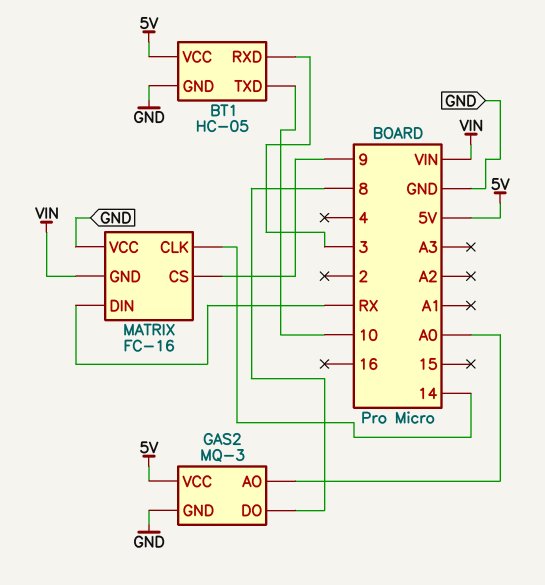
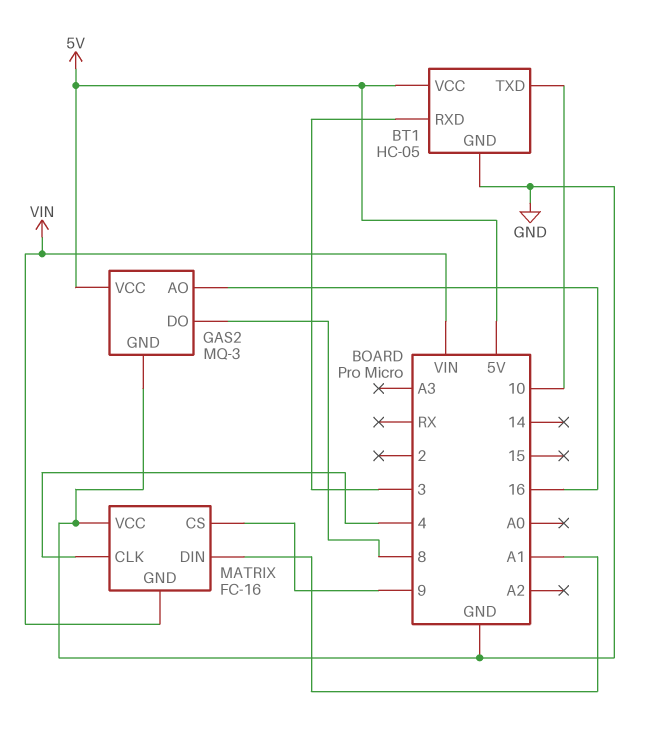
GAS2 pin AO: A0 -> 16
MATRIX pin CLK: 14 -> 4
MATRIX pin DIN: RX -> A1

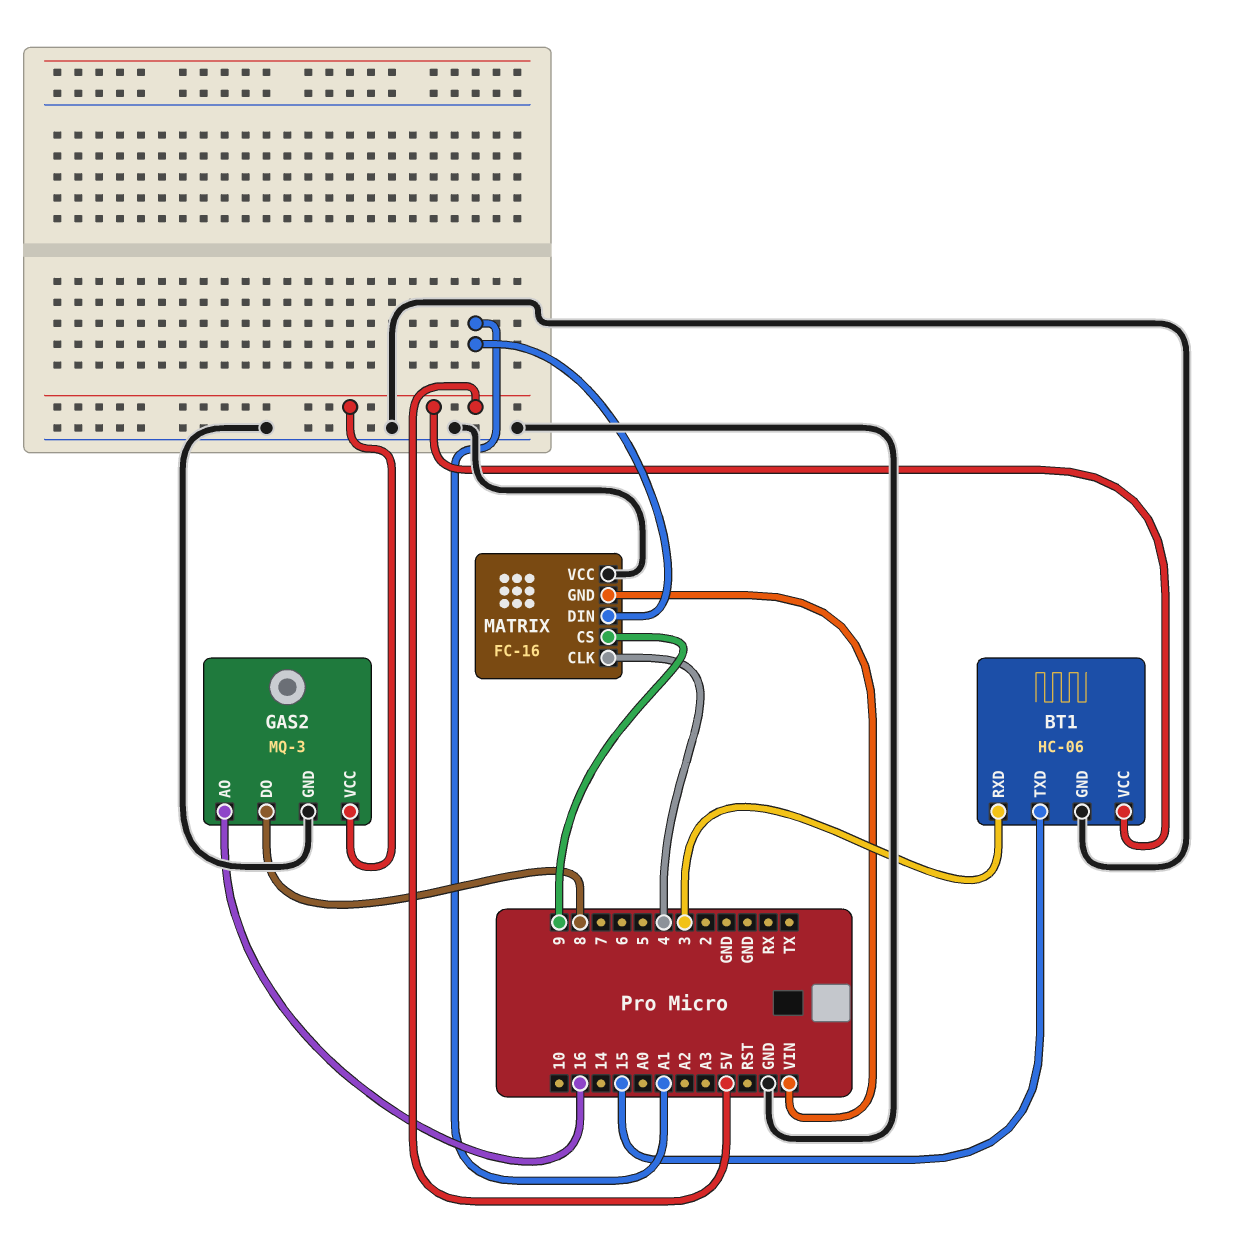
BT1: HC-05 -> HC-06
BT1 pin TXD: 10 -> 15

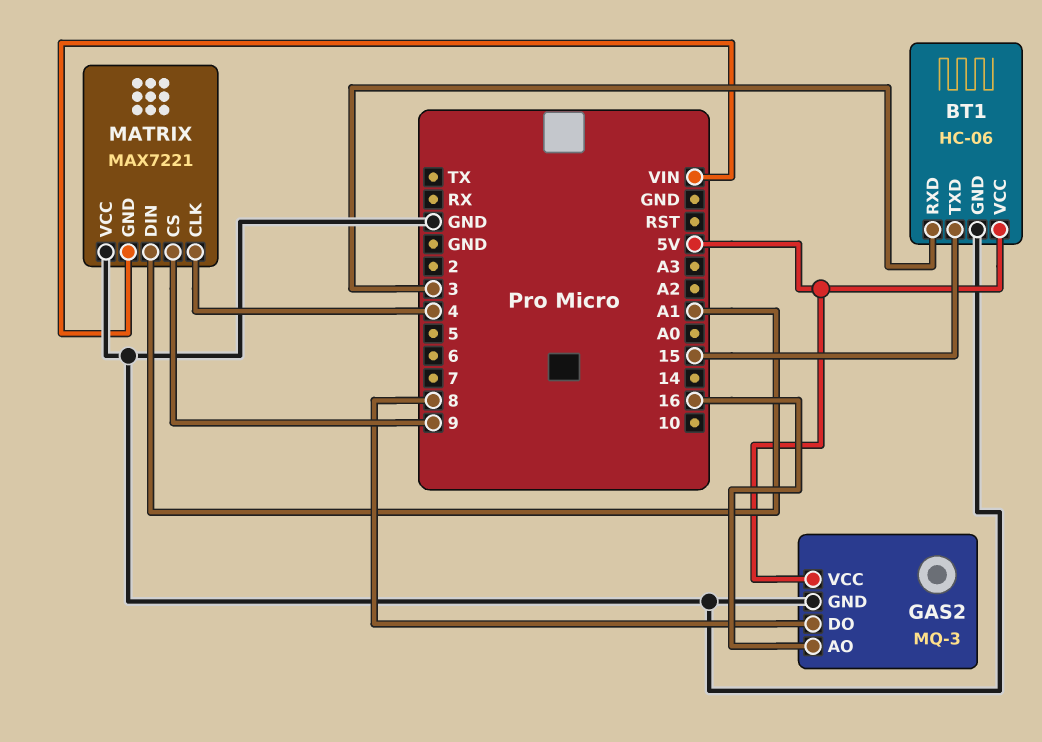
MATRIX: FC-16 -> MAX7221

